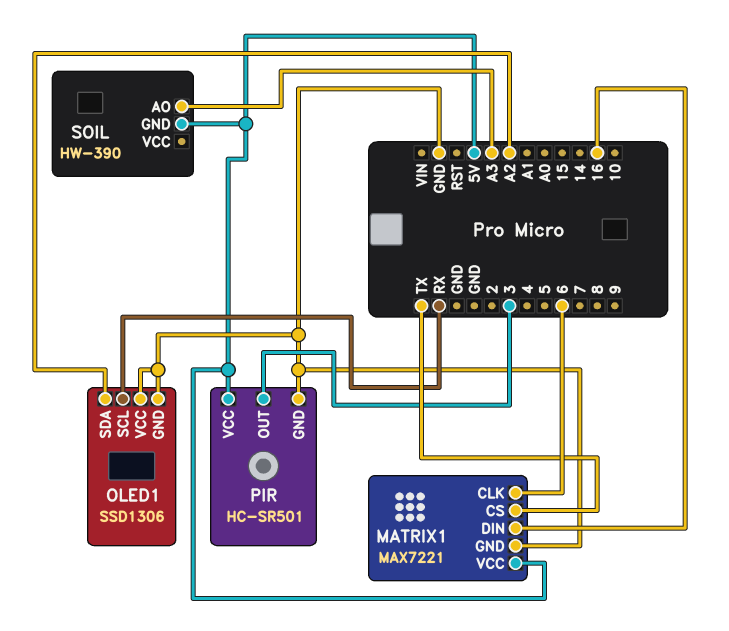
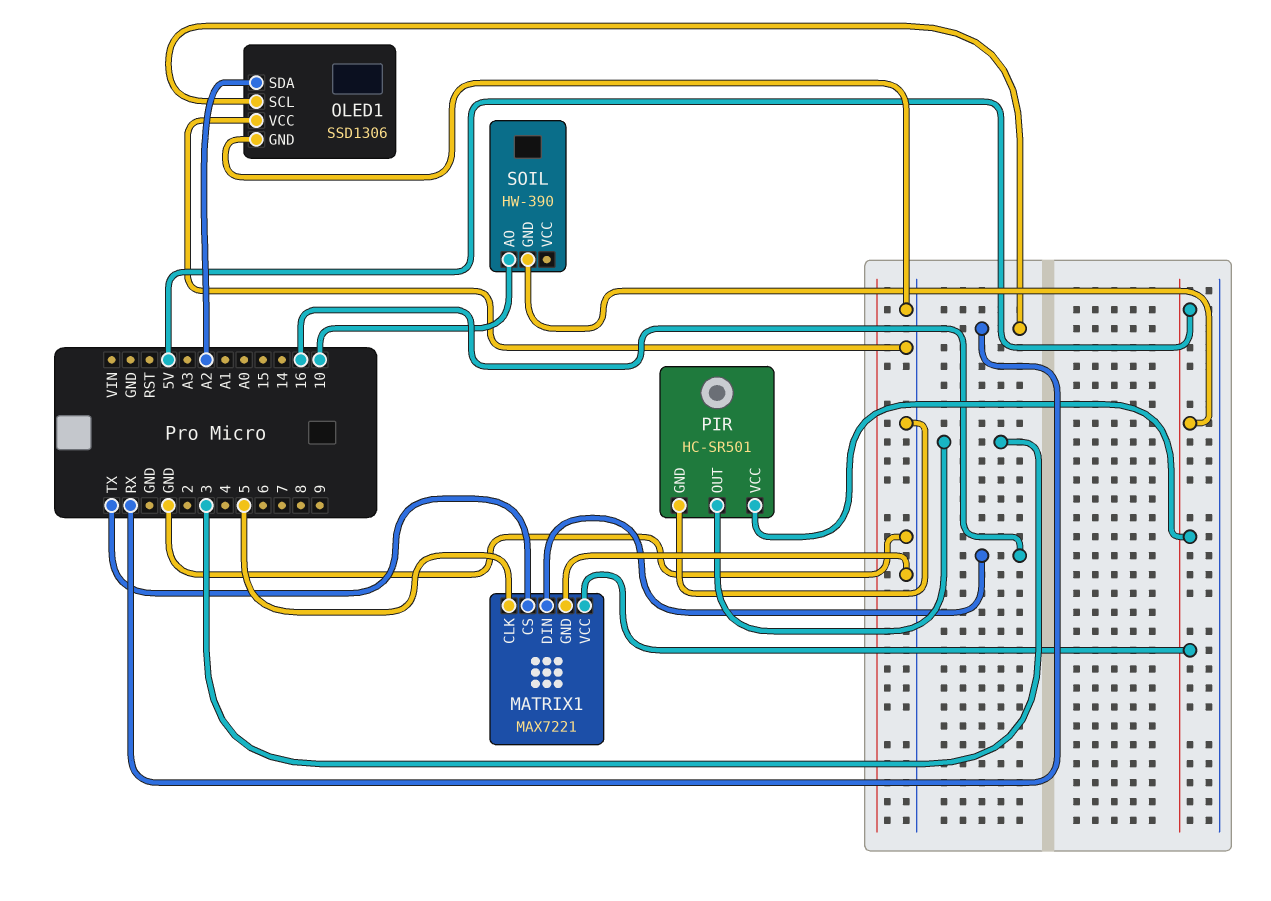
MATRIX1 pin CLK: 6 -> 5
SOIL pin AO: A3 -> 10

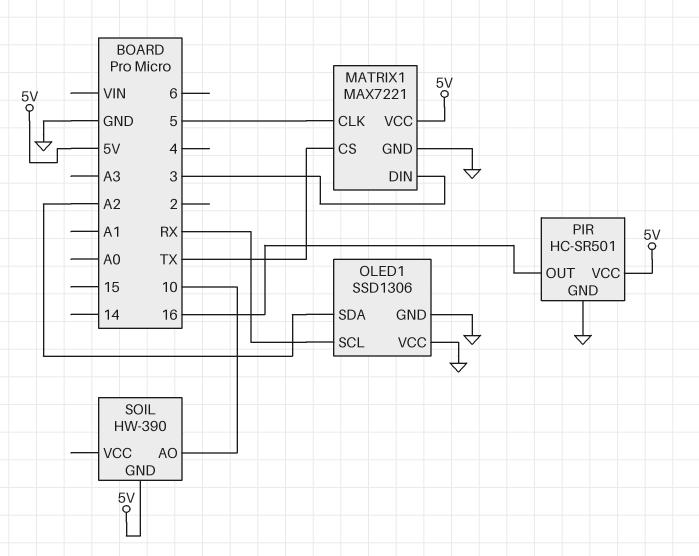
MATRIX1 pin DIN: 16 -> 3
PIR pin OUT: 3 -> 16

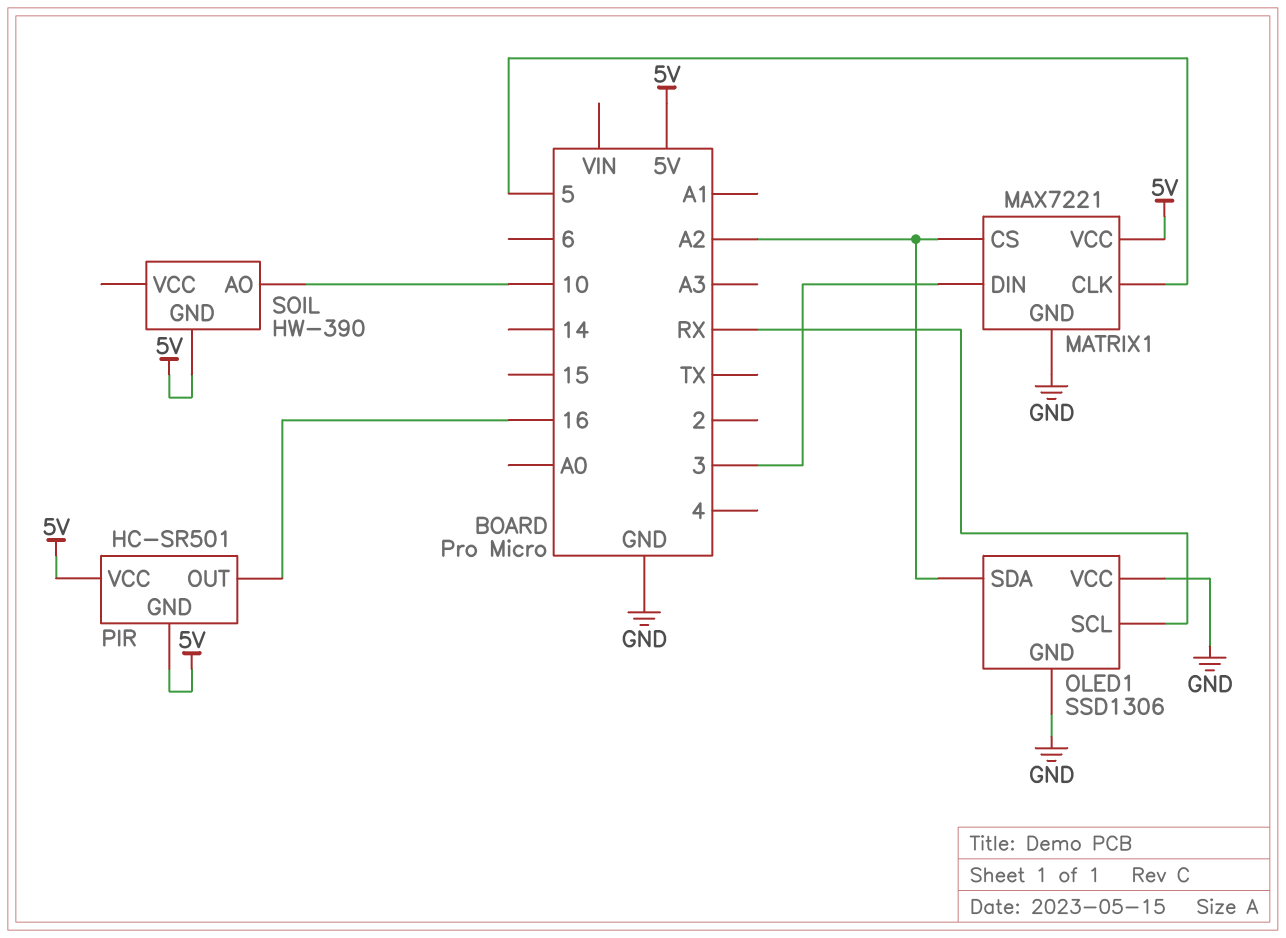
MATRIX1 pin CS: TX -> A2
PIR pin GND: GND -> 5V

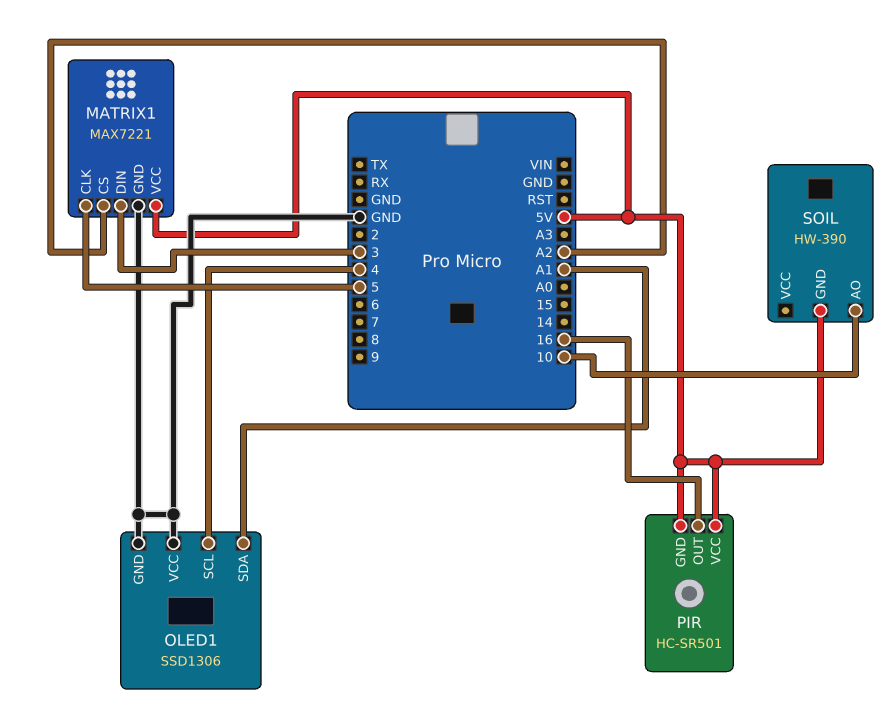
OLED1 pin SCL: RX -> 4
OLED1 pin SDA: A2 -> A1

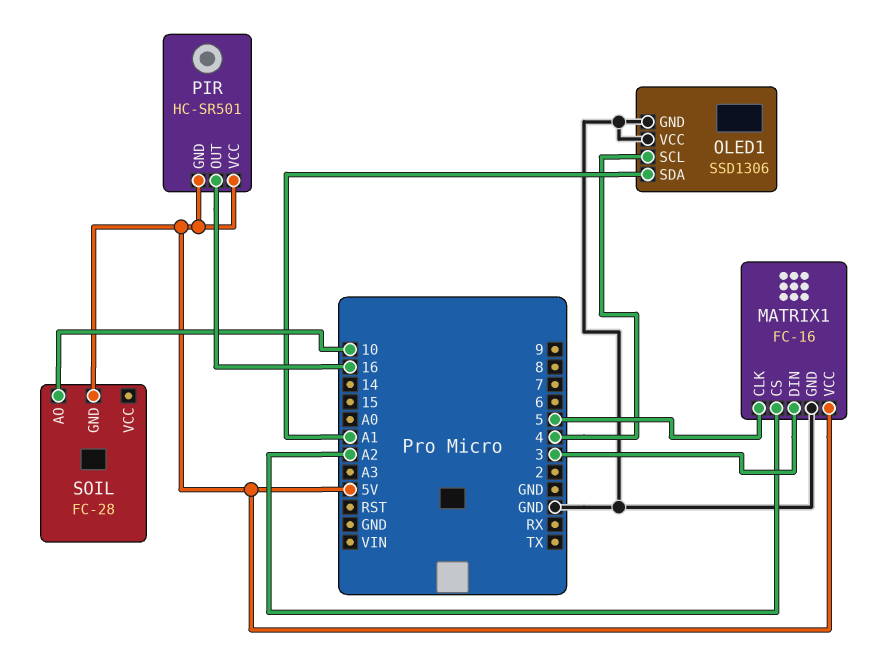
MATRIX1: MAX7221 -> FC-16
SOIL: HW-390 -> FC-28

